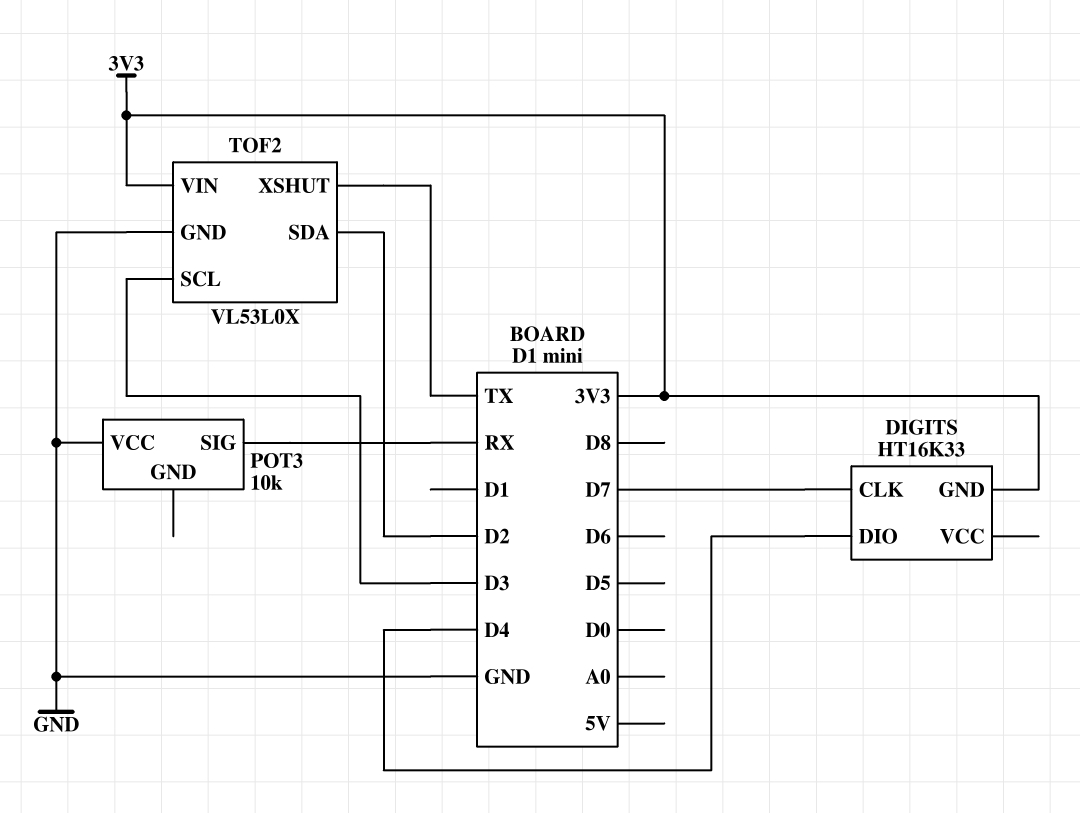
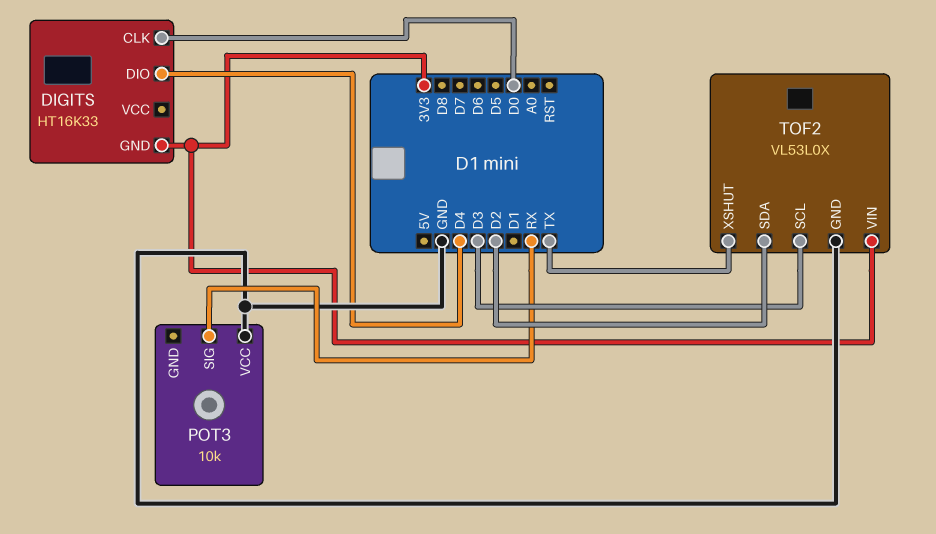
DIGITS pin CLK: D7 -> D0

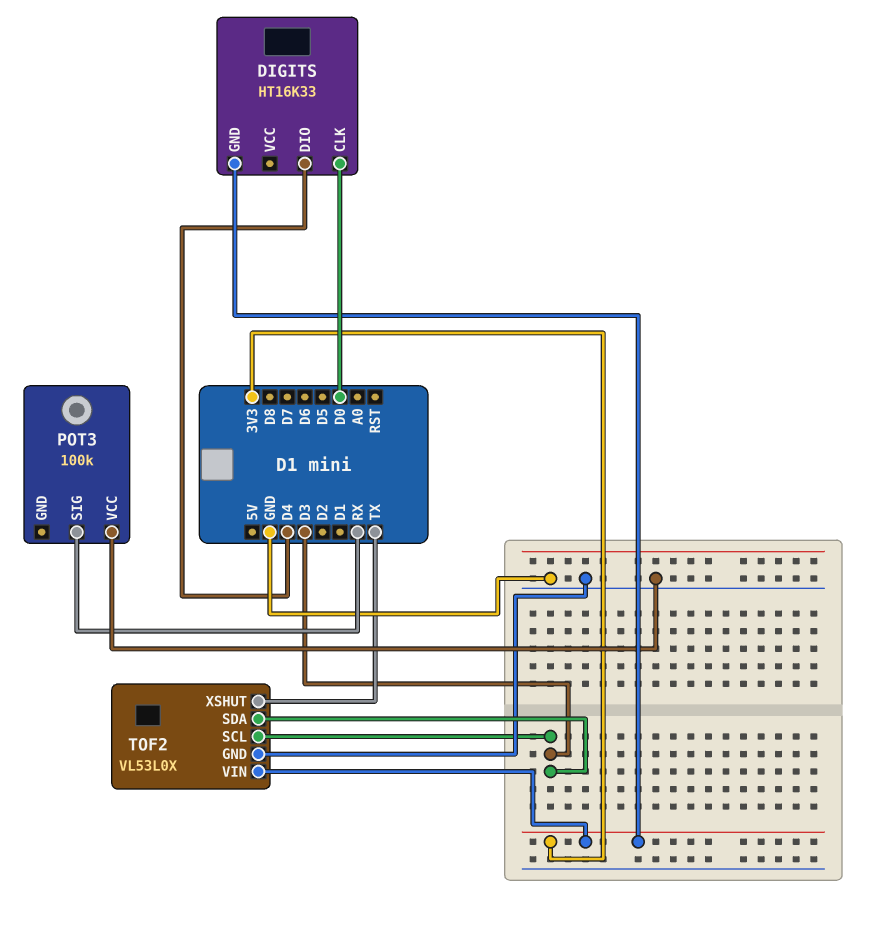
POT3: 10k -> 100k
TOF2 pin SDA: D2 -> D3

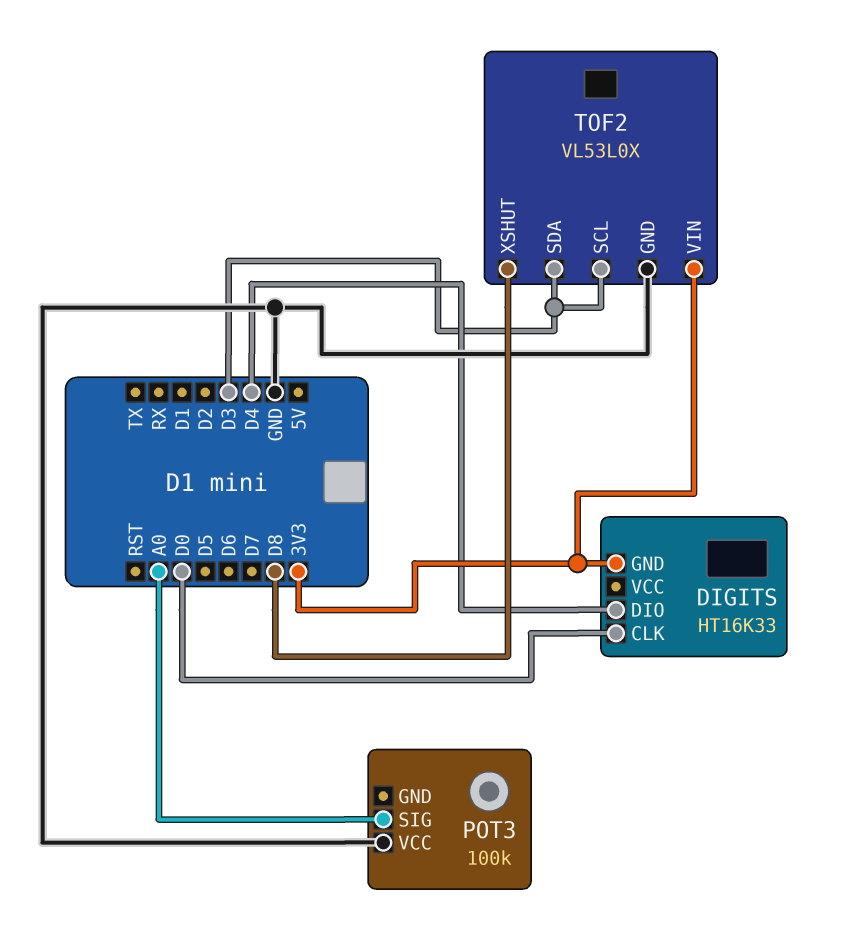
POT3 pin SIG: RX -> A0
TOF2 pin XSHUT: TX -> D8

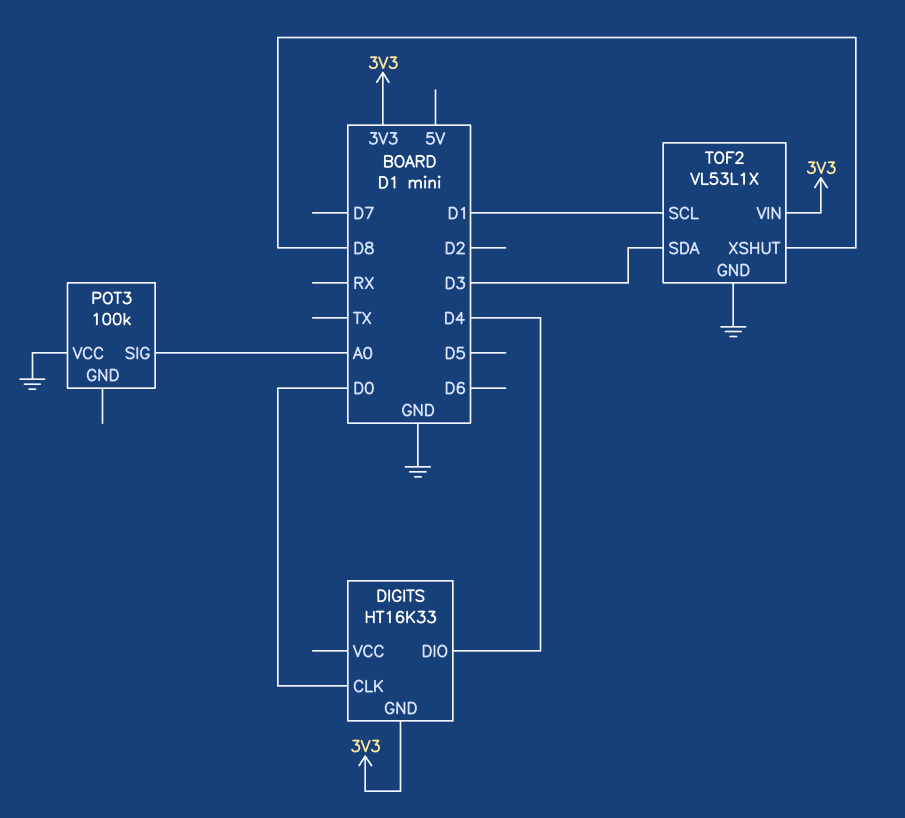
TOF2: VL53L0X -> VL53L1X
TOF2 pin SCL: D3 -> D1

